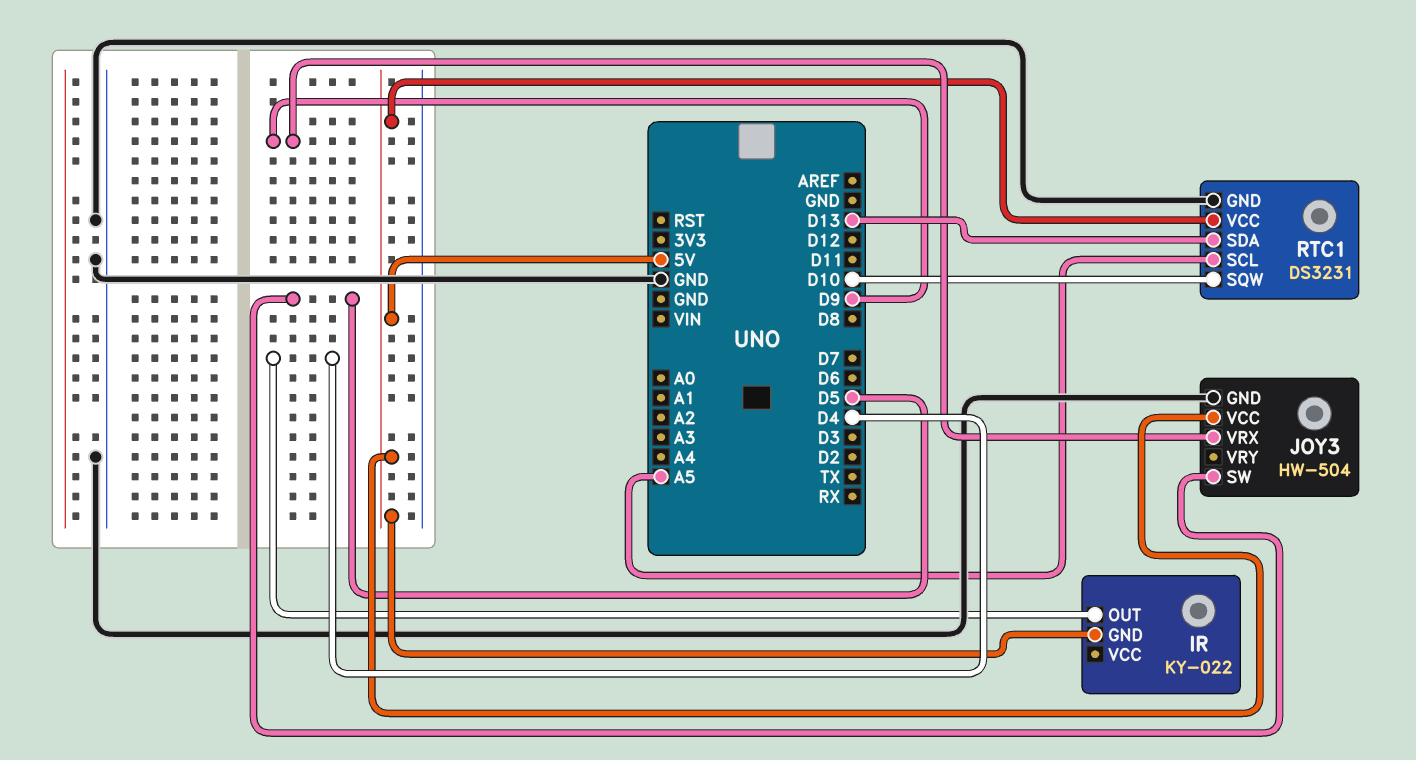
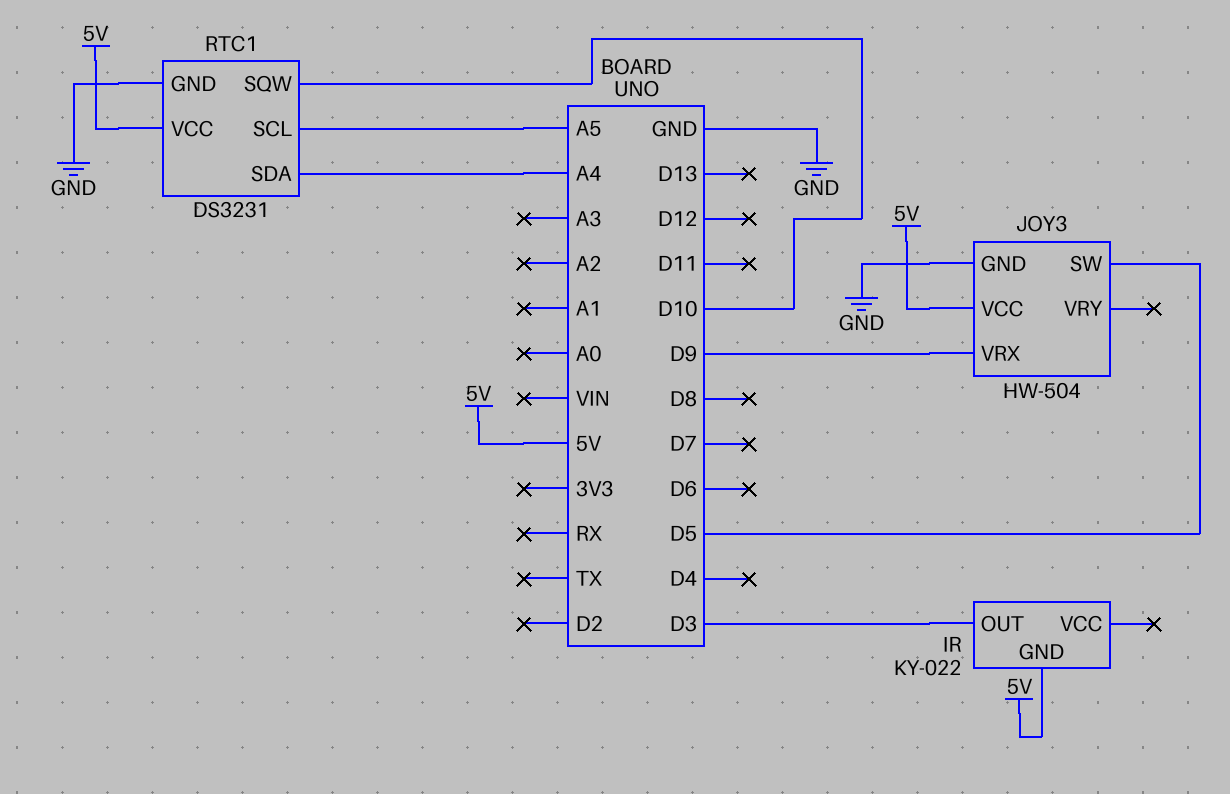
IR pin OUT: D4 -> D3
RTC1 pin SDA: D13 -> A4

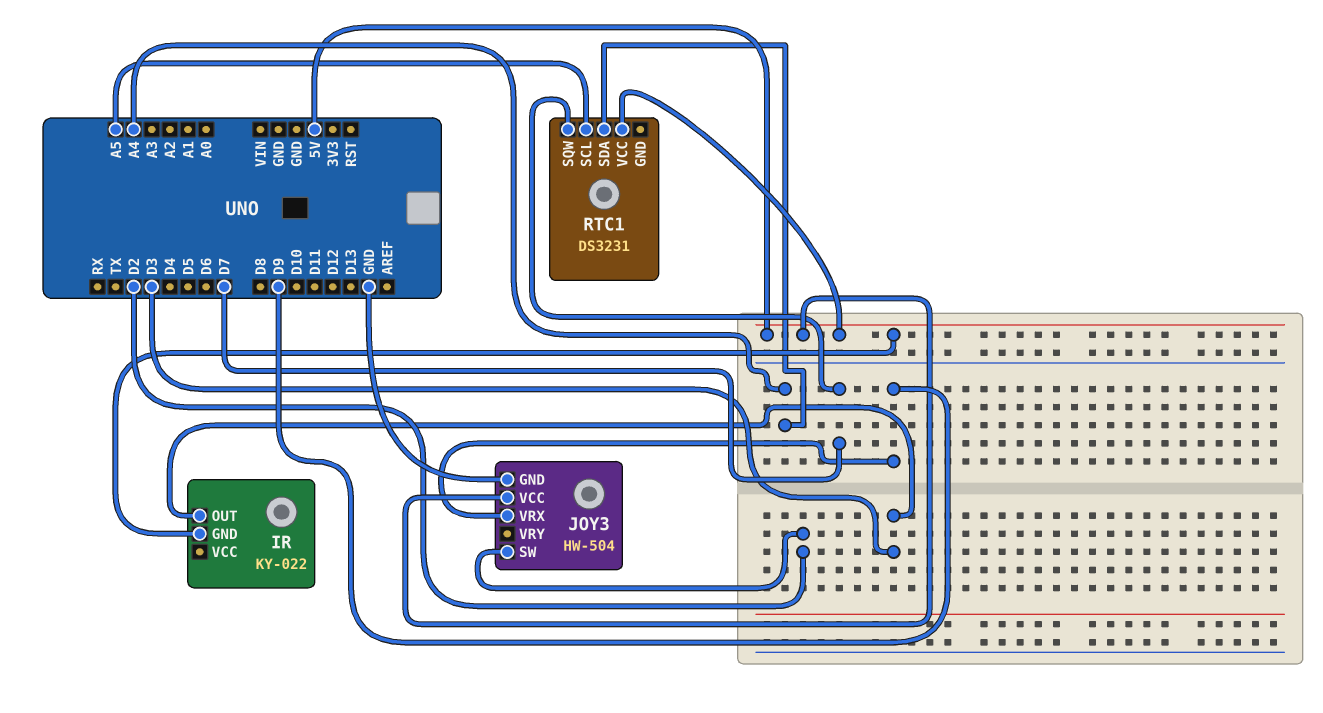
JOY3 pin SW: D5 -> D2
RTC1 pin GND: GND -> none
RTC1 pin SQW: D10 -> D7

